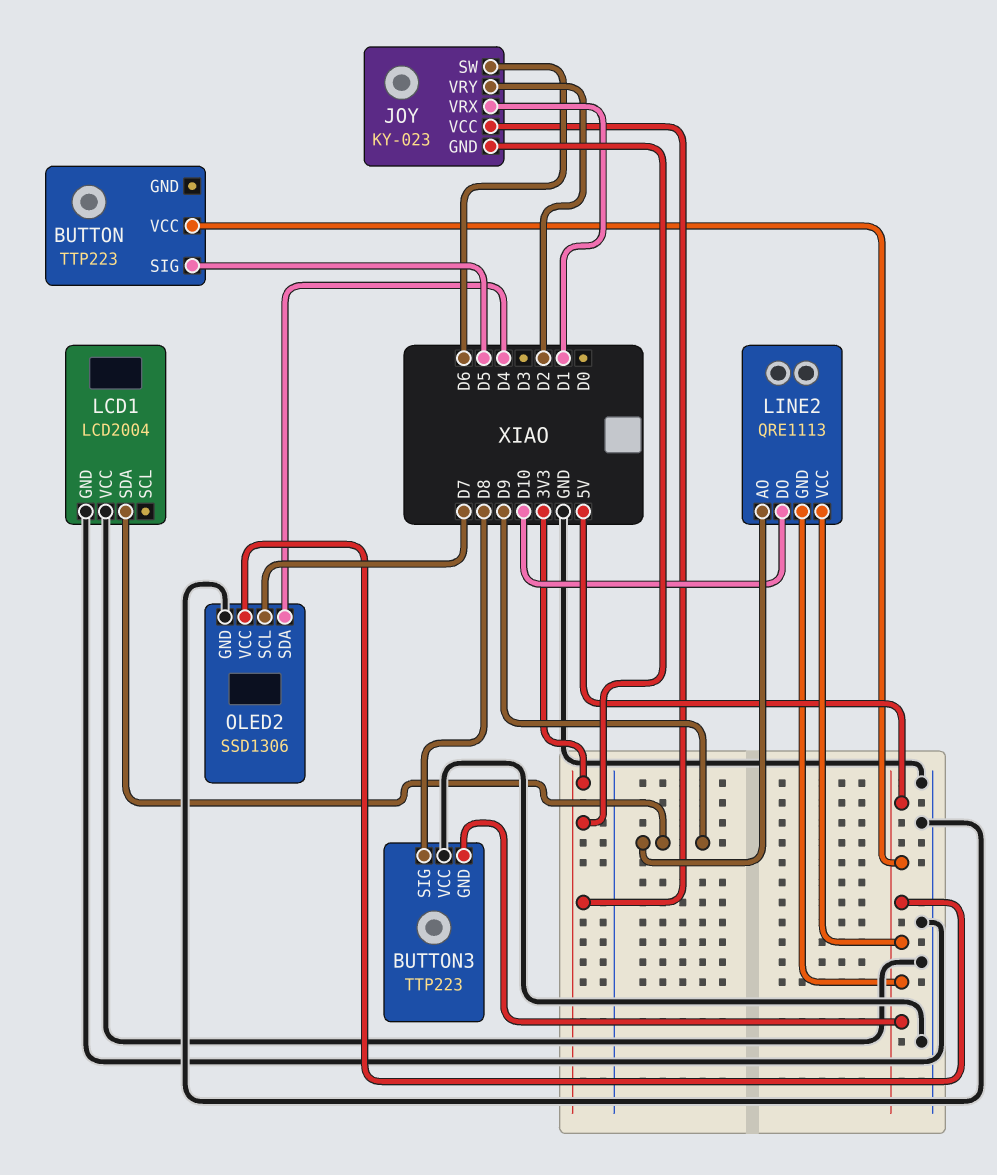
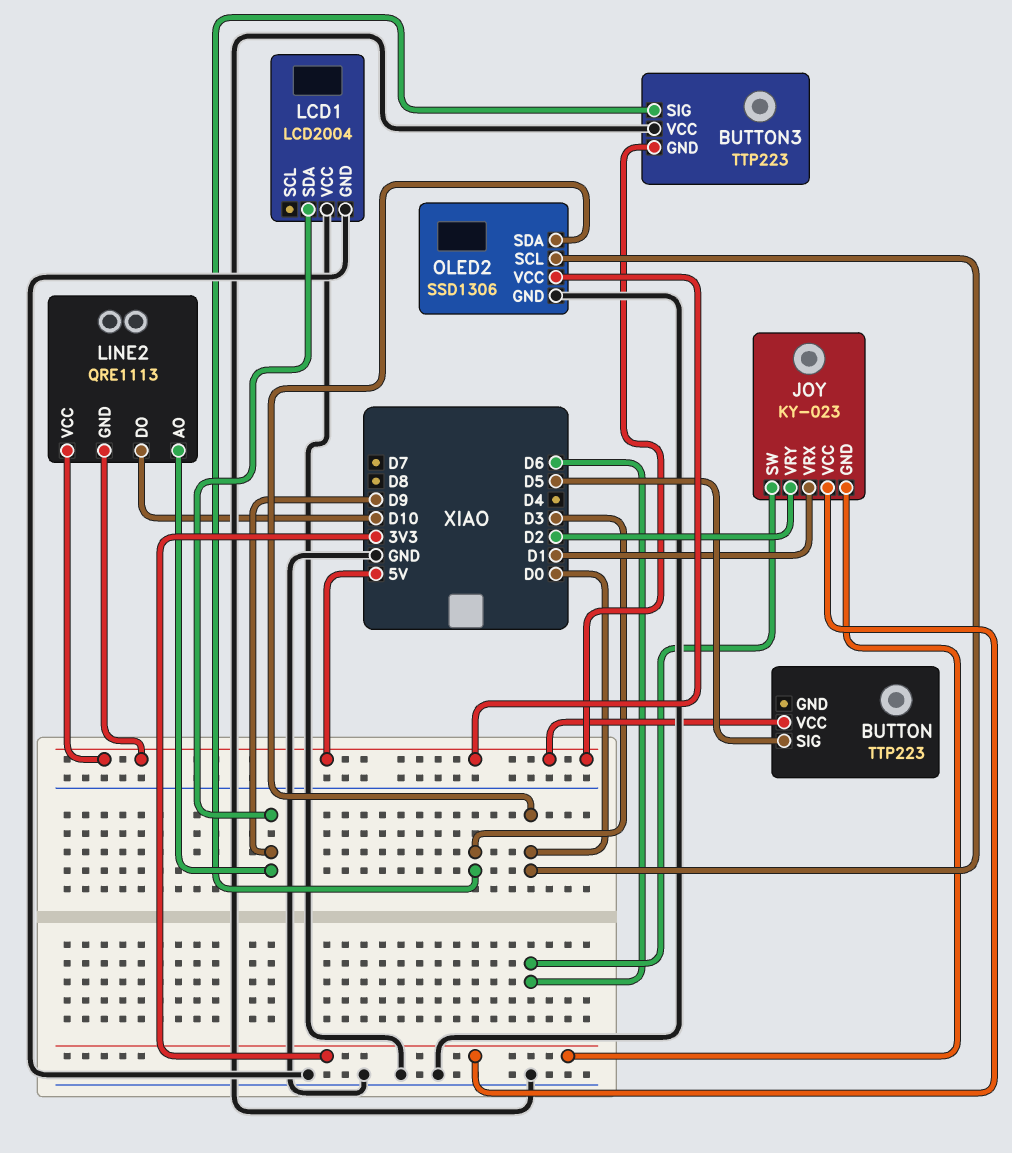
BUTTON3 pin SIG: D8 -> D3
OLED2 pin SCL: D7 -> D0
OLED2 pin SDA: D4 -> D0

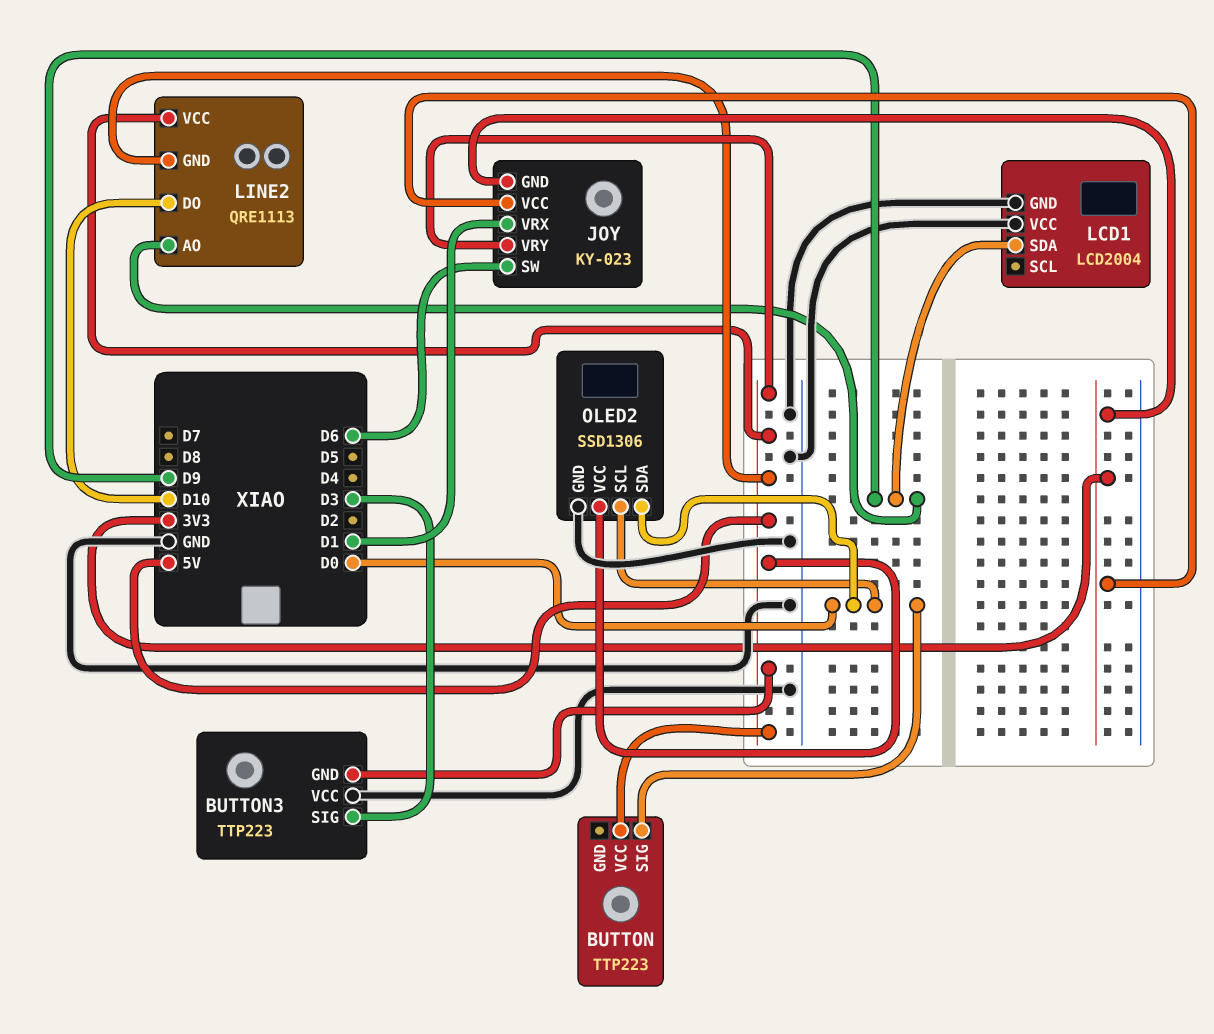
BUTTON pin SIG: D5 -> D0
JOY pin VRY: D2 -> 5V

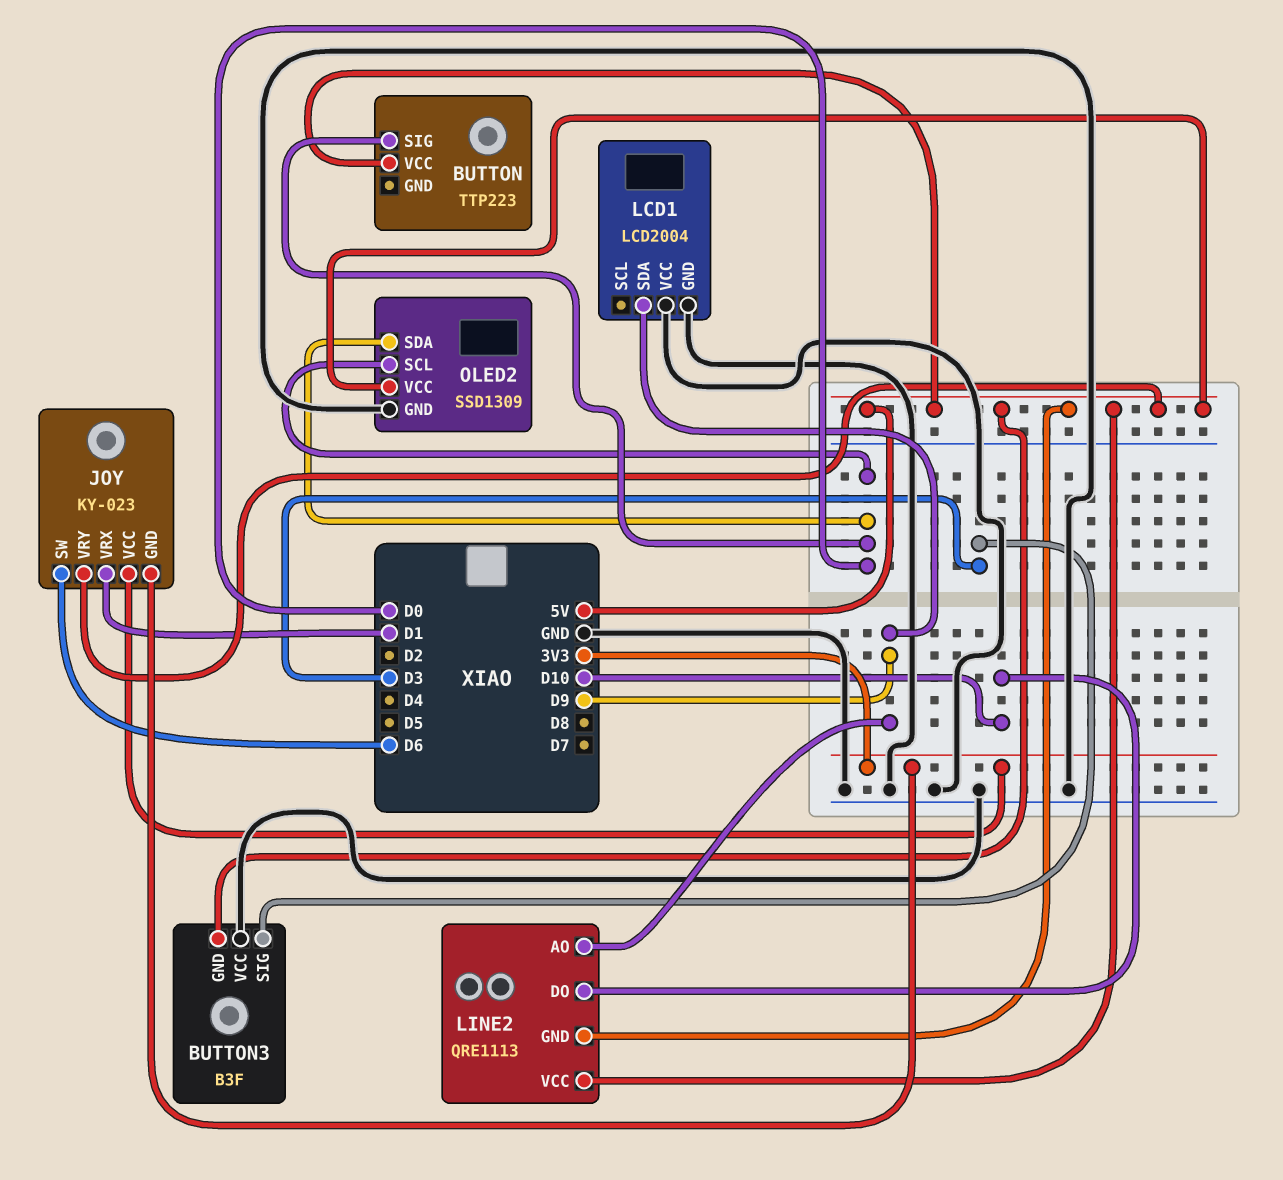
BUTTON3: TTP223 -> B3F
OLED2: SSD1306 -> SSD1309

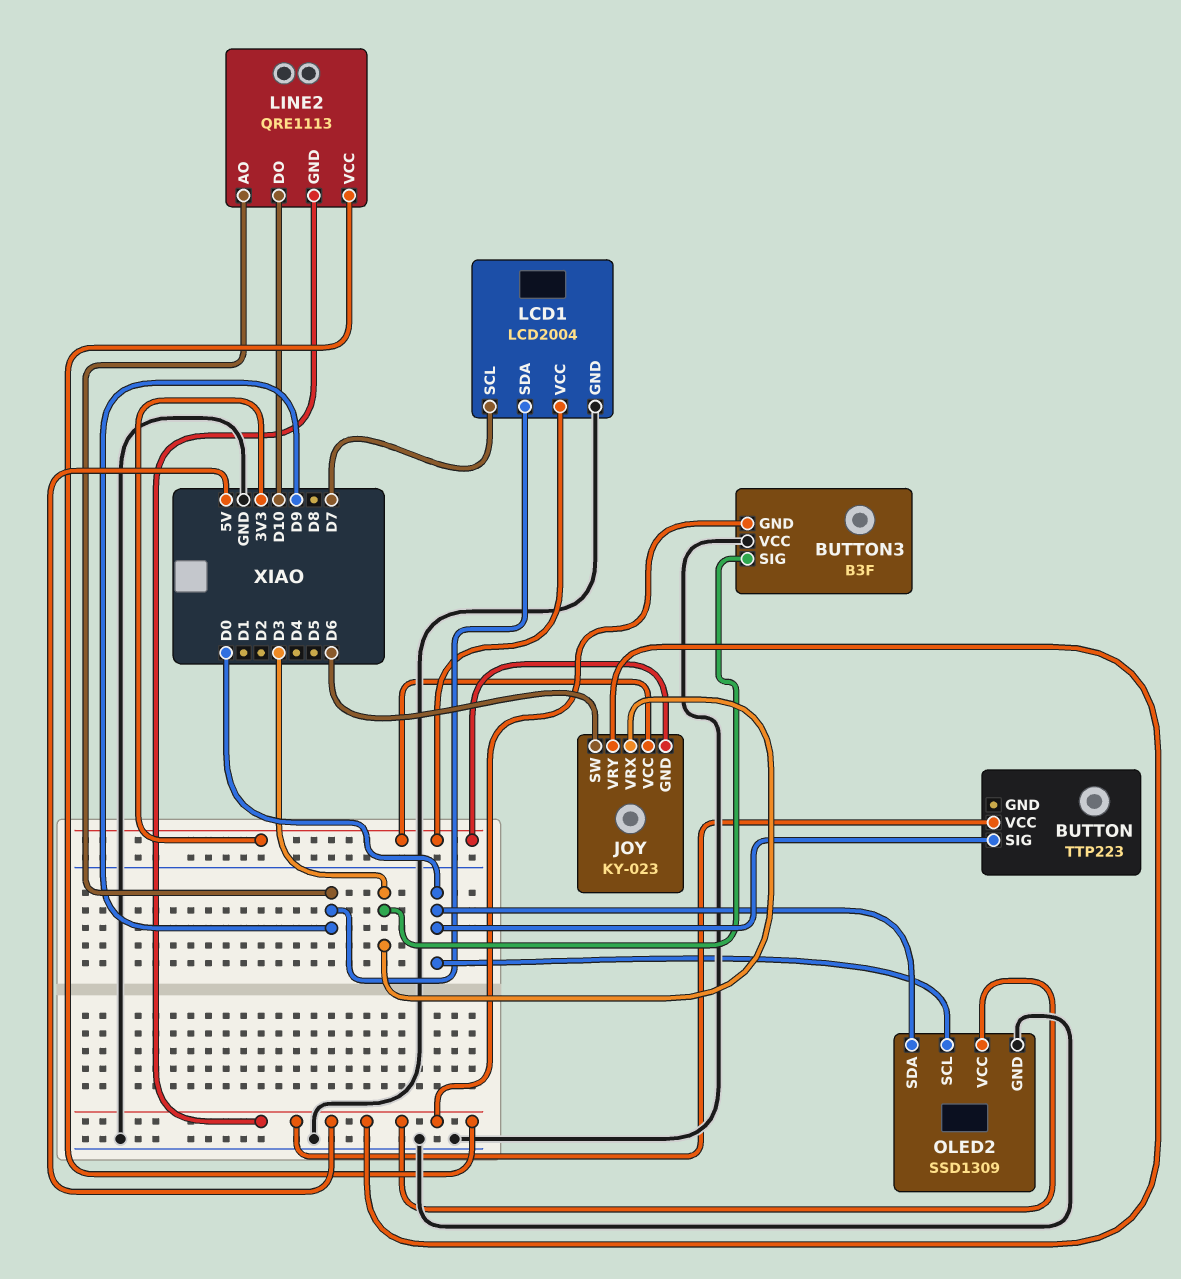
JOY pin VRX: D1 -> D3
LCD1 pin SCL: none -> D7
LCD1 pin VCC: GND -> 3V3

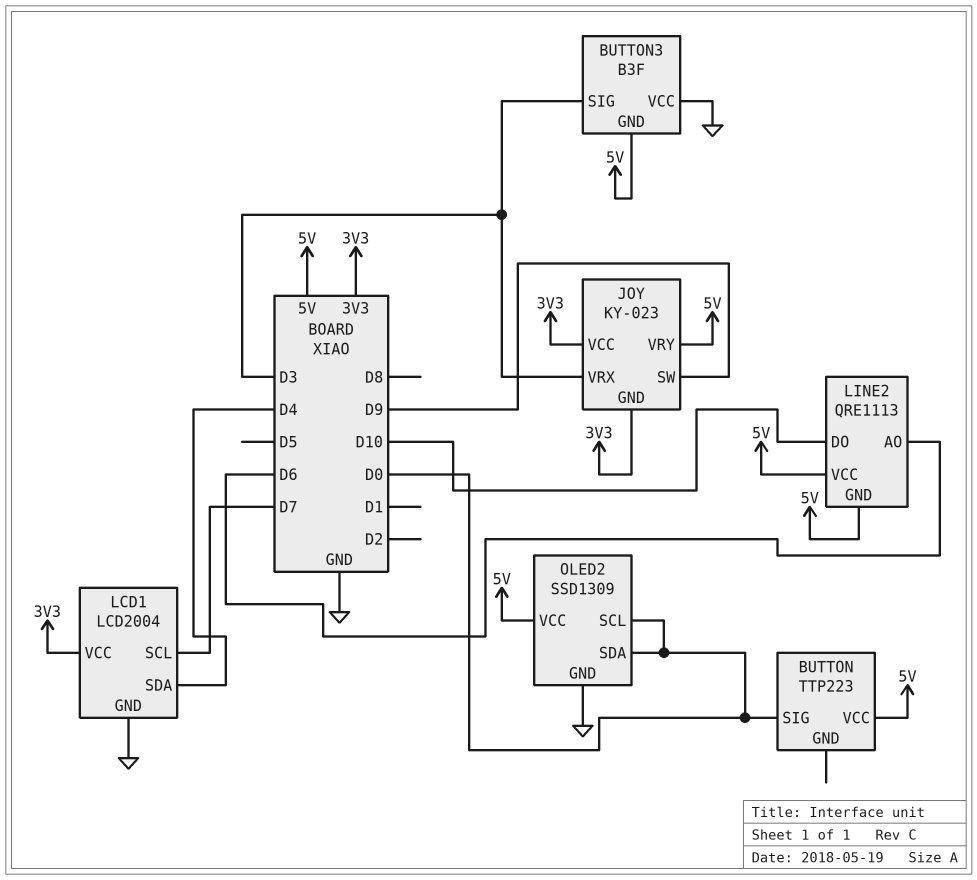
JOY pin SW: D6 -> D9
LCD1 pin SDA: D9 -> D4
LINE2 pin AO: D9 -> D6

